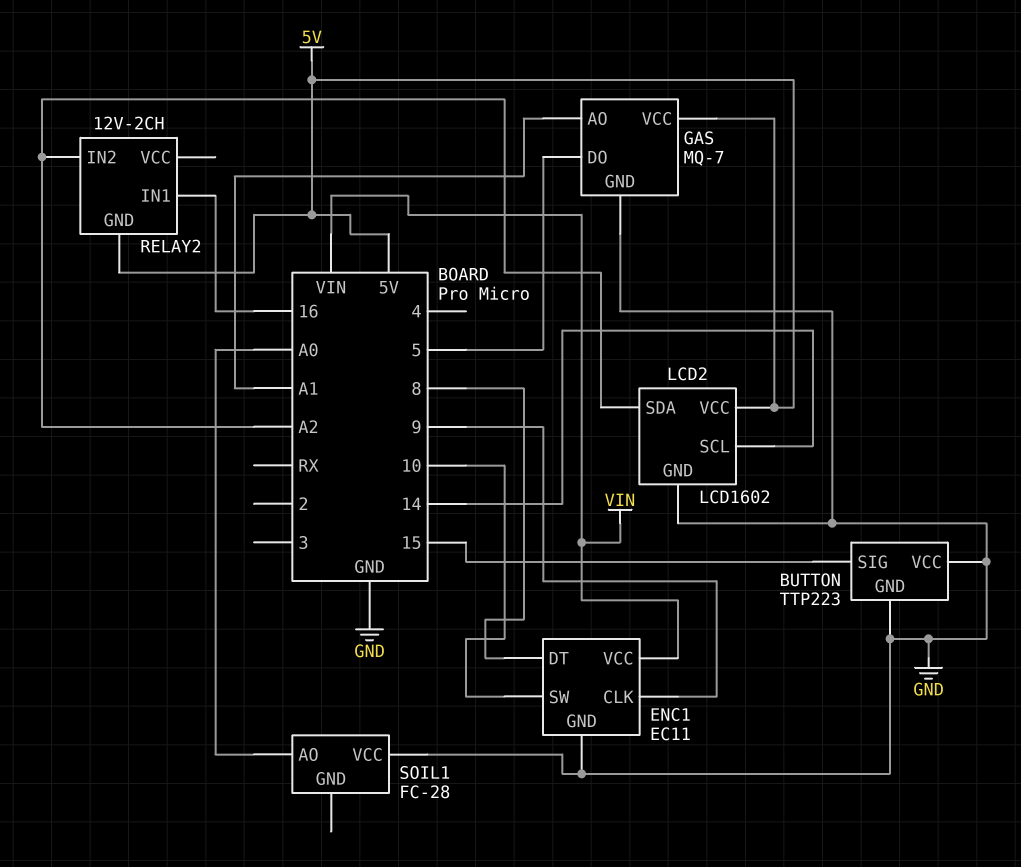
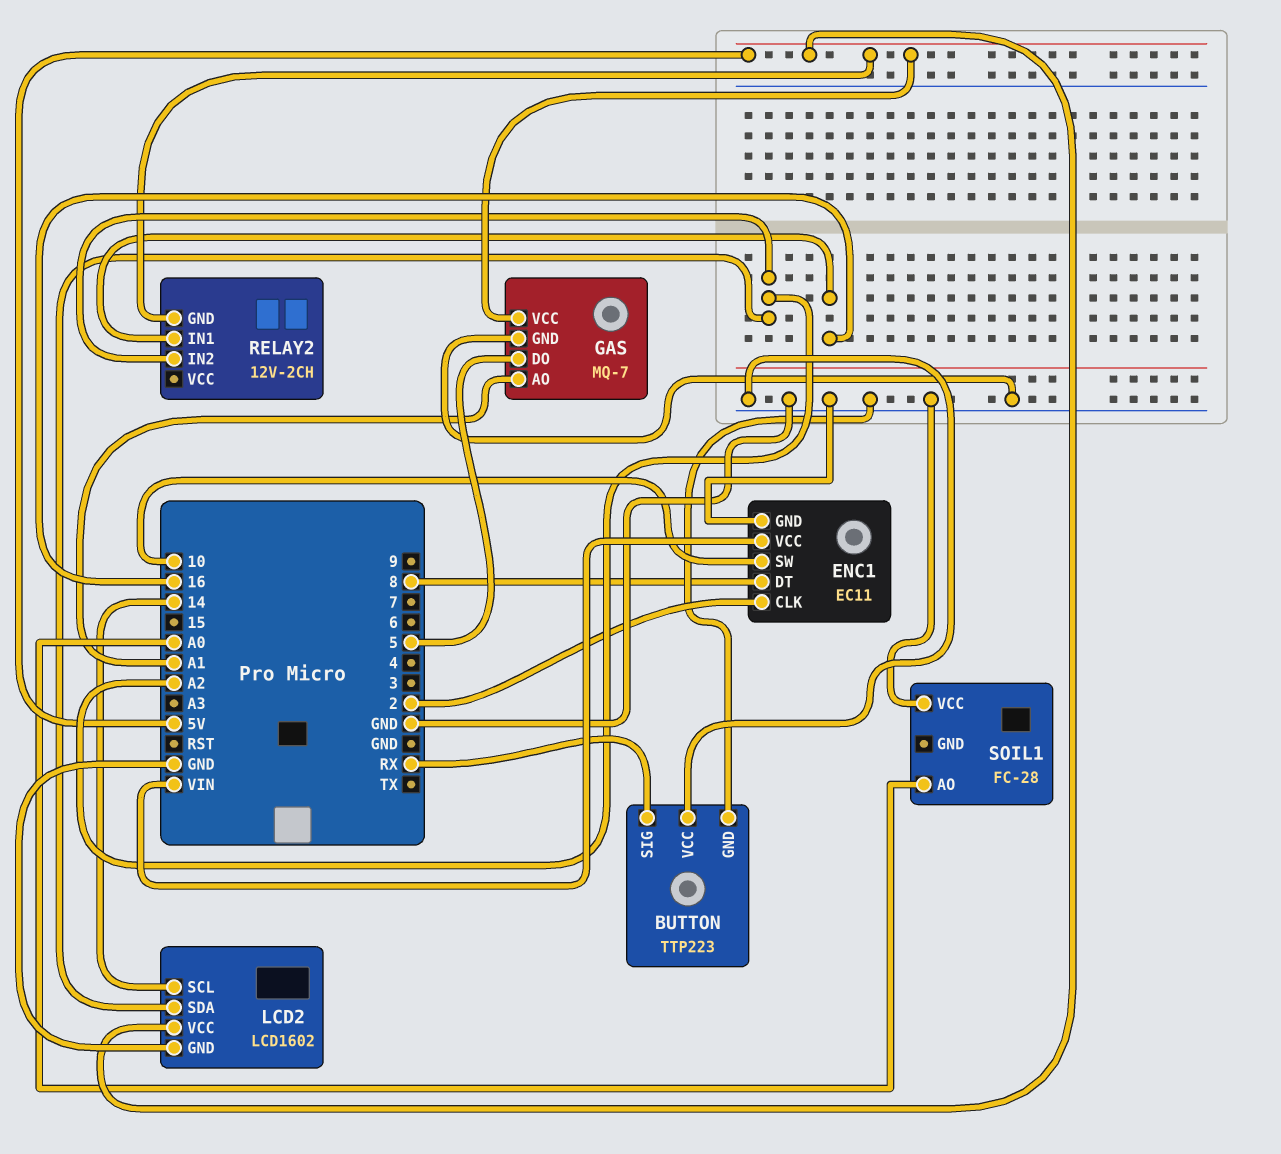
BUTTON pin SIG: 15 -> RX
ENC1 pin CLK: 9 -> 2

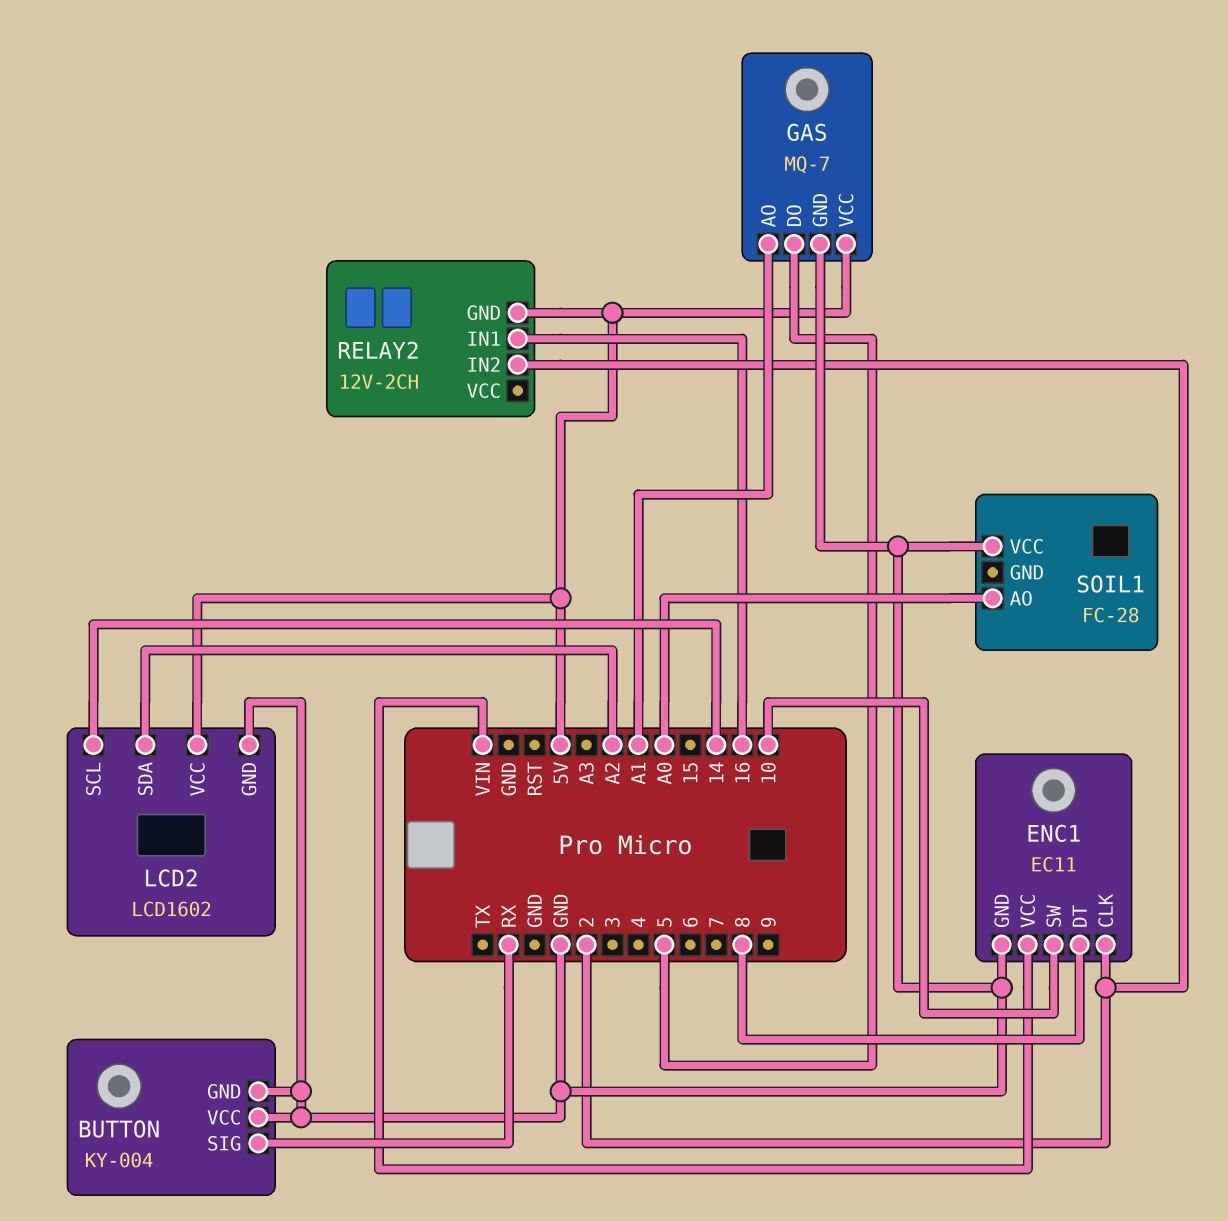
BUTTON: TTP223 -> KY-004
RELAY2 pin IN2: A2 -> 2

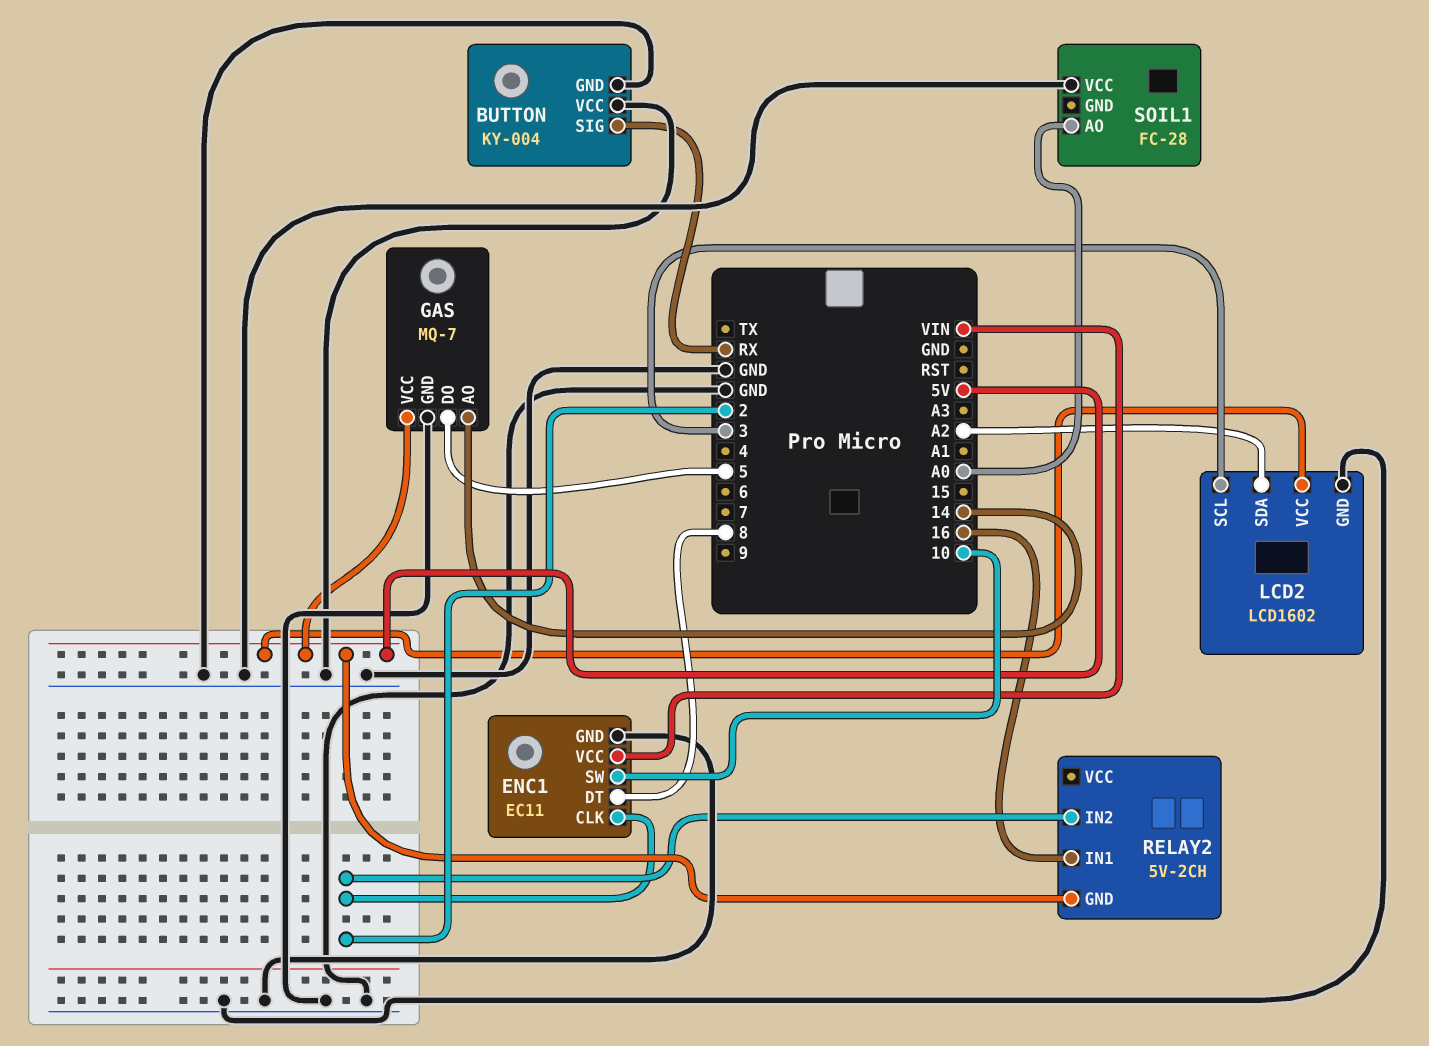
GAS pin AO: A1 -> 14
LCD2 pin SCL: 14 -> 3
RELAY2: 12V-2CH -> 5V-2CH

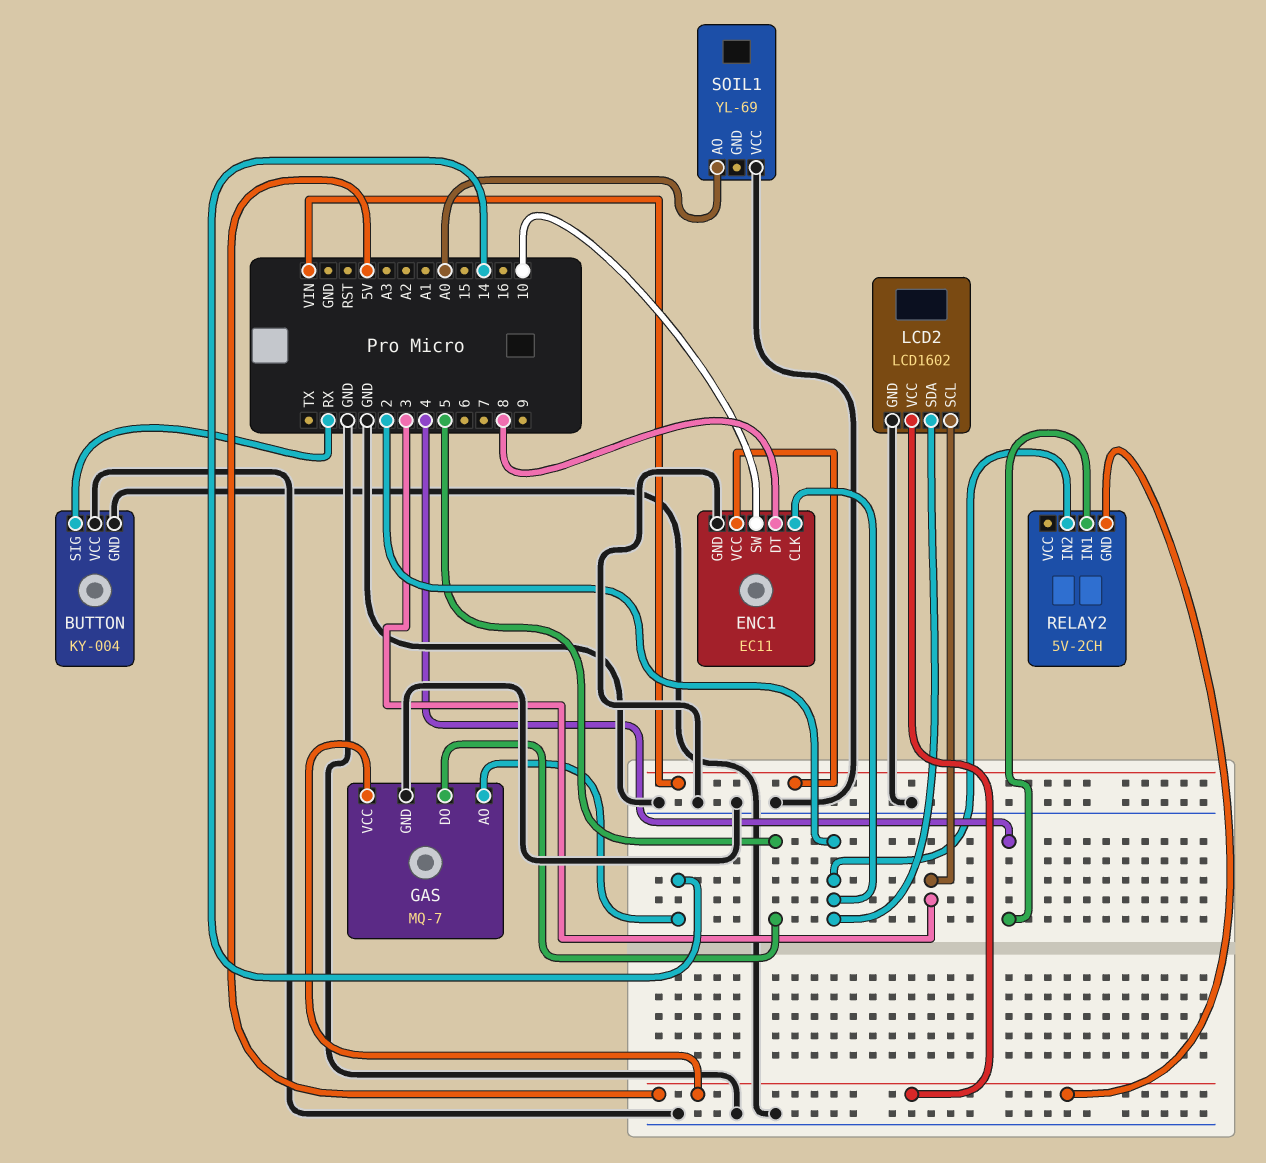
LCD2 pin SDA: A2 -> 2
RELAY2 pin IN1: 16 -> 4
SOIL1: FC-28 -> YL-69

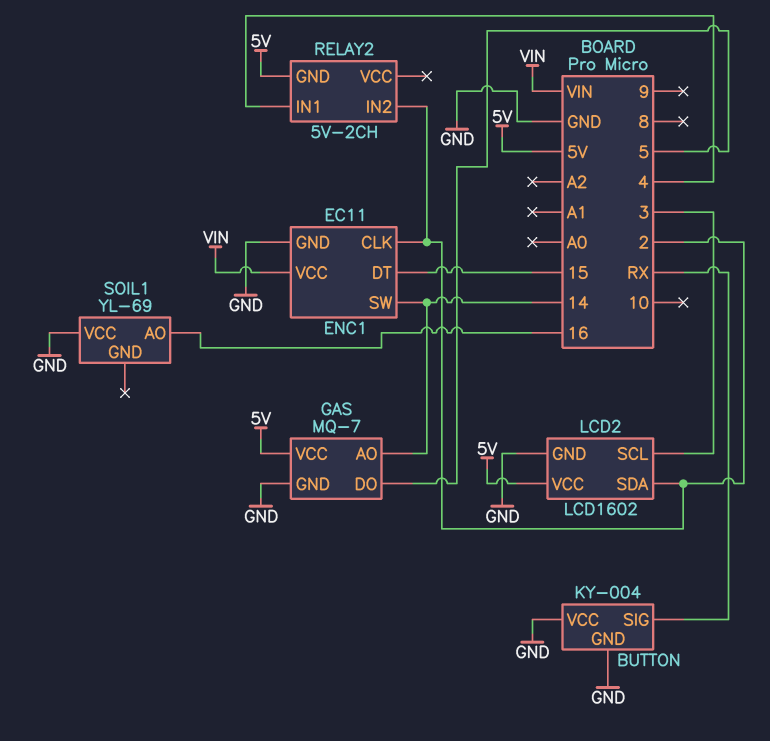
ENC1 pin DT: 8 -> 15
ENC1 pin SW: 10 -> 14
SOIL1 pin AO: A0 -> 16

